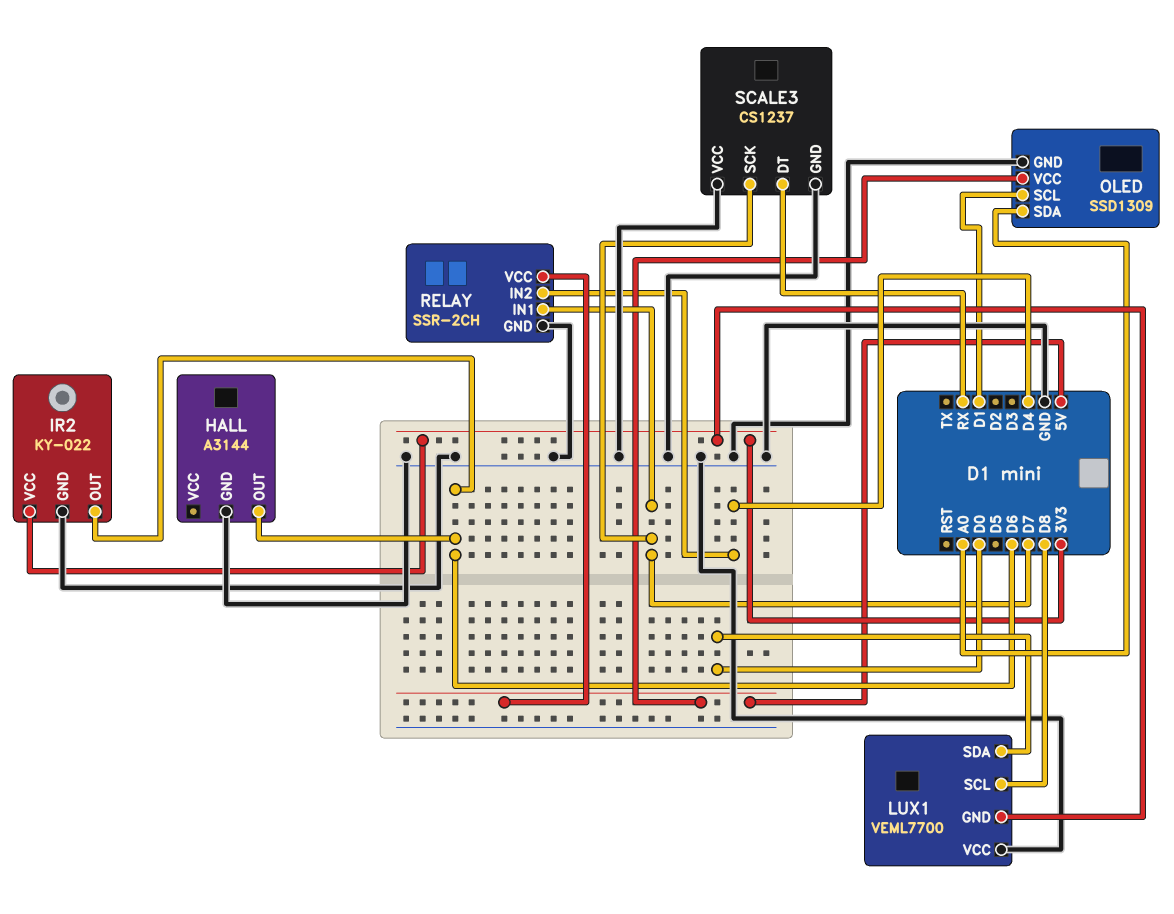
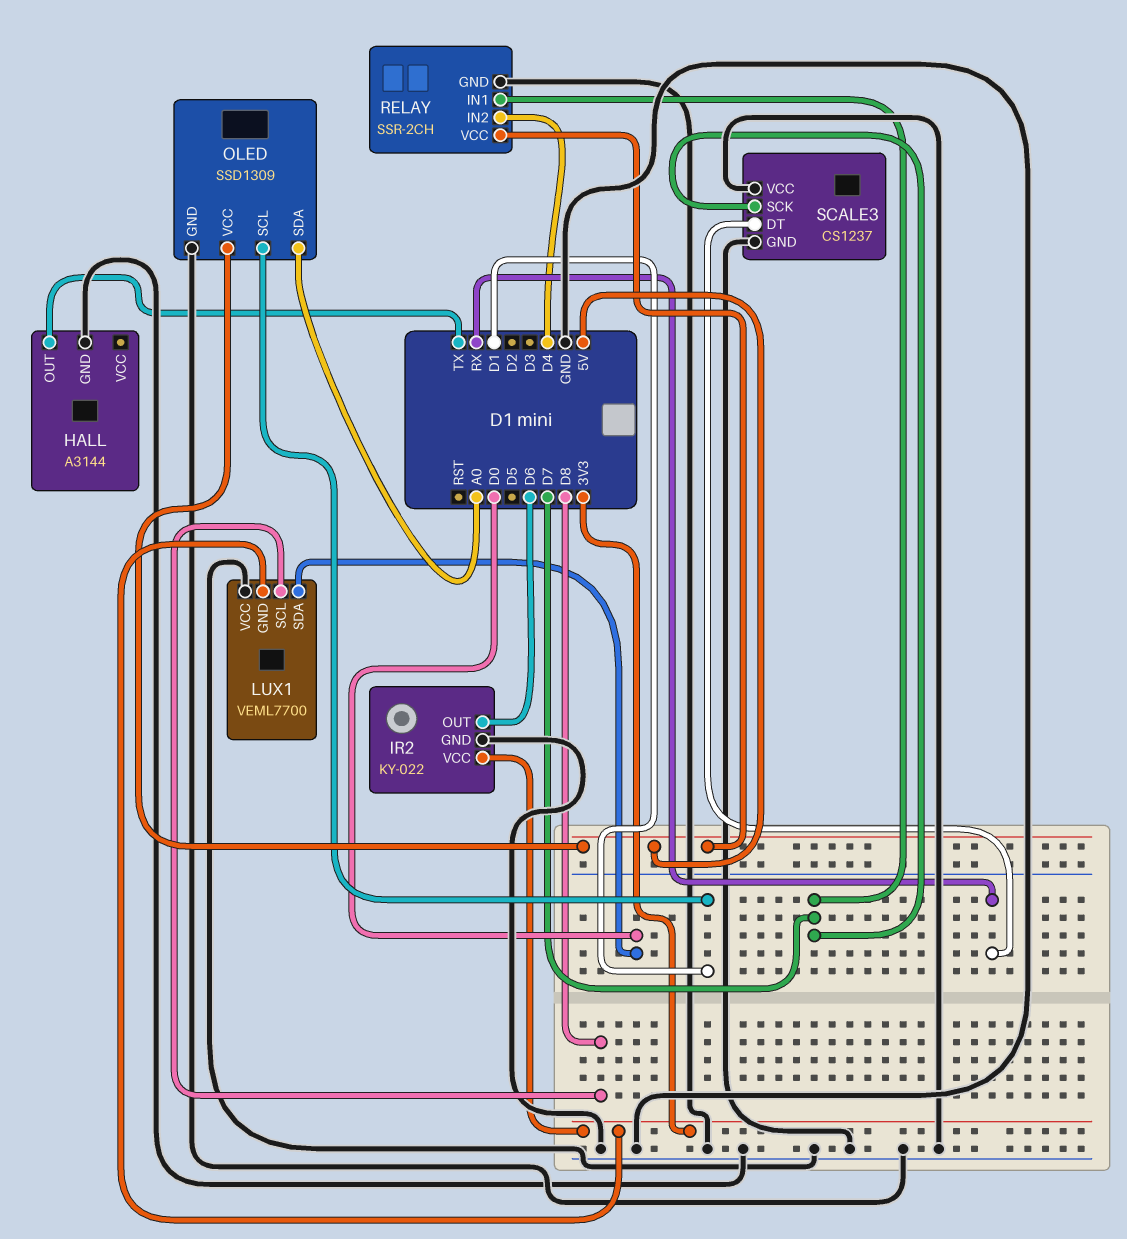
HALL pin OUT: D6 -> TX

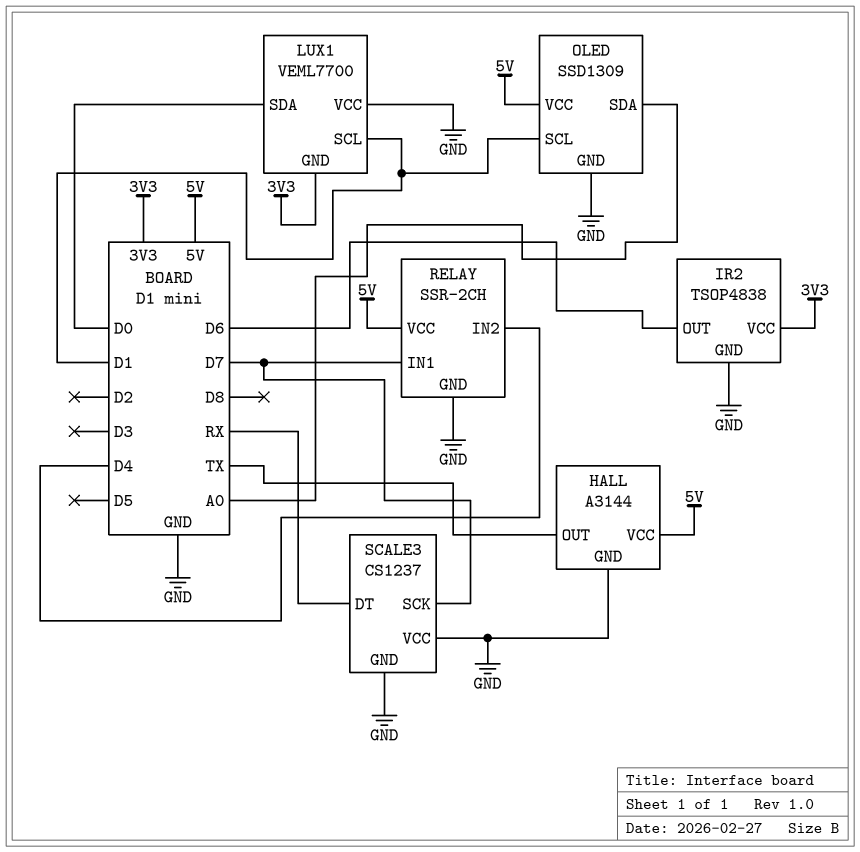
HALL pin VCC: none -> 5V
IR2: KY-022 -> TSOP4838
LUX1 pin SCL: D8 -> D1

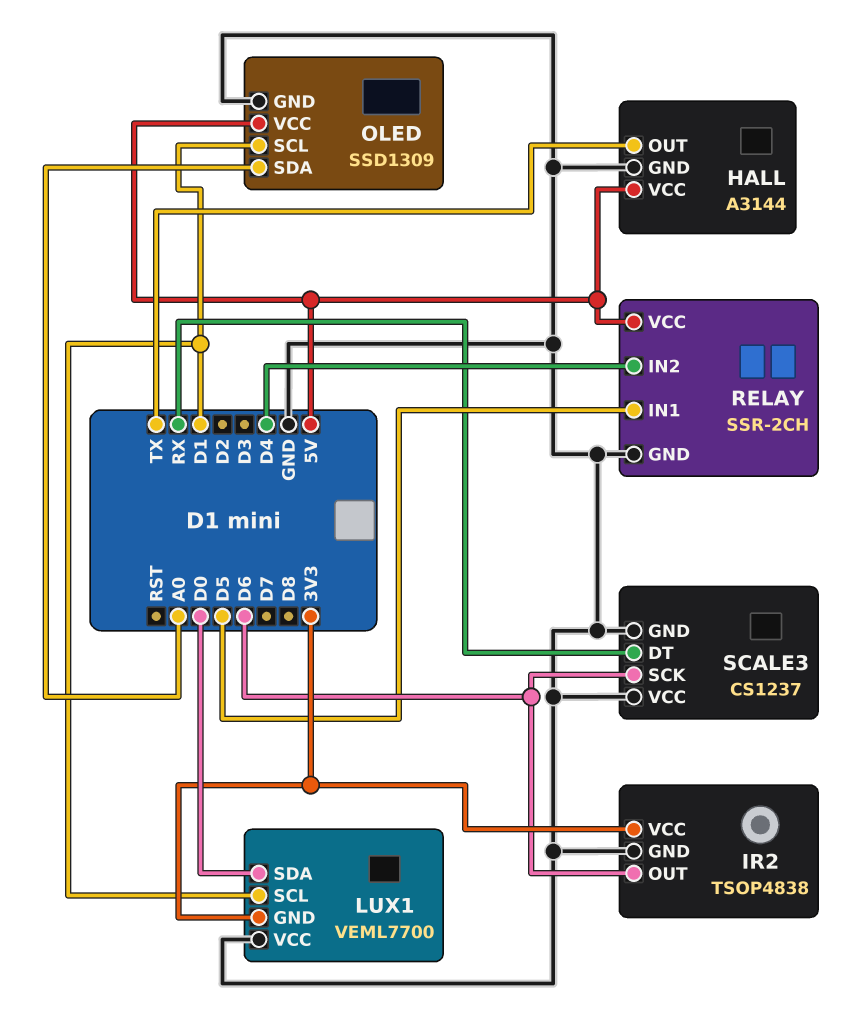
RELAY pin IN1: D7 -> D5
SCALE3 pin SCK: D7 -> D6

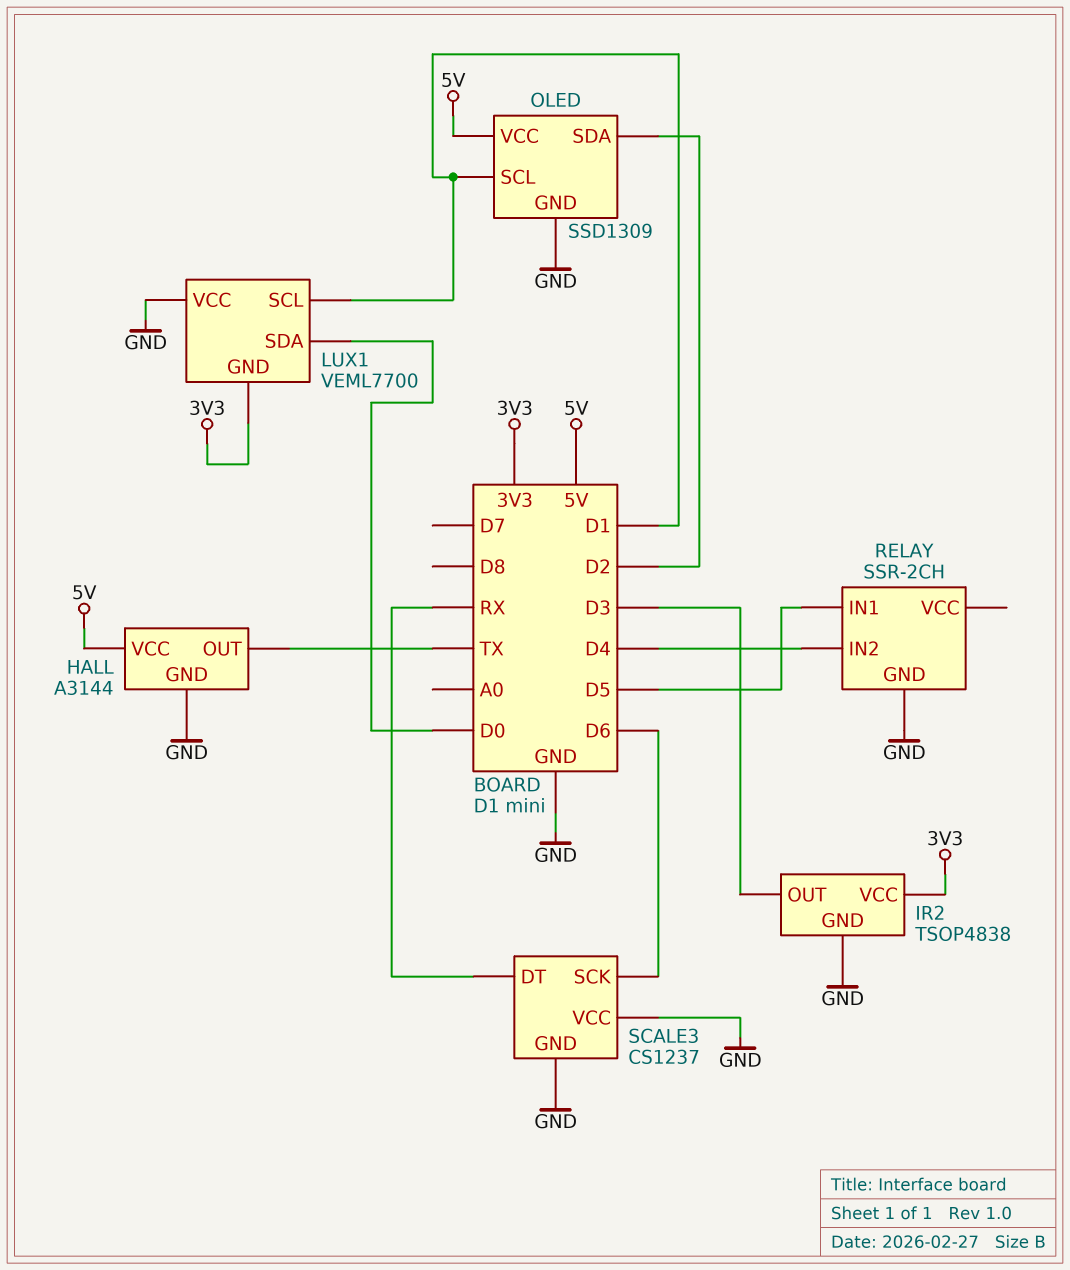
IR2 pin OUT: D6 -> D3
OLED pin SDA: A0 -> D2
RELAY pin VCC: 5V -> none

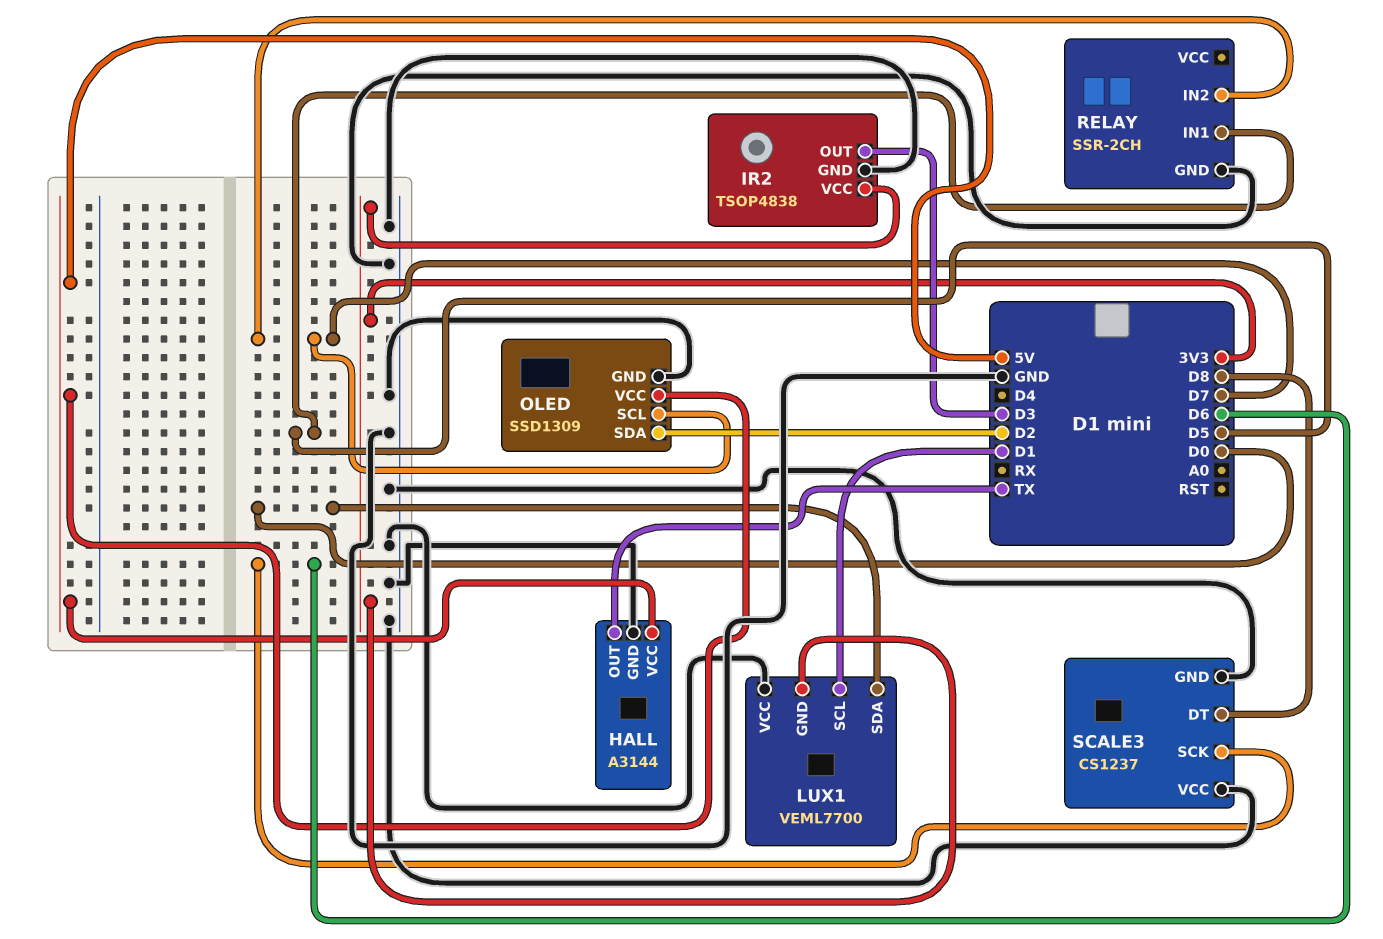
OLED pin SCL: D1 -> D7
RELAY pin IN2: D4 -> D7
SCALE3 pin DT: RX -> D8

